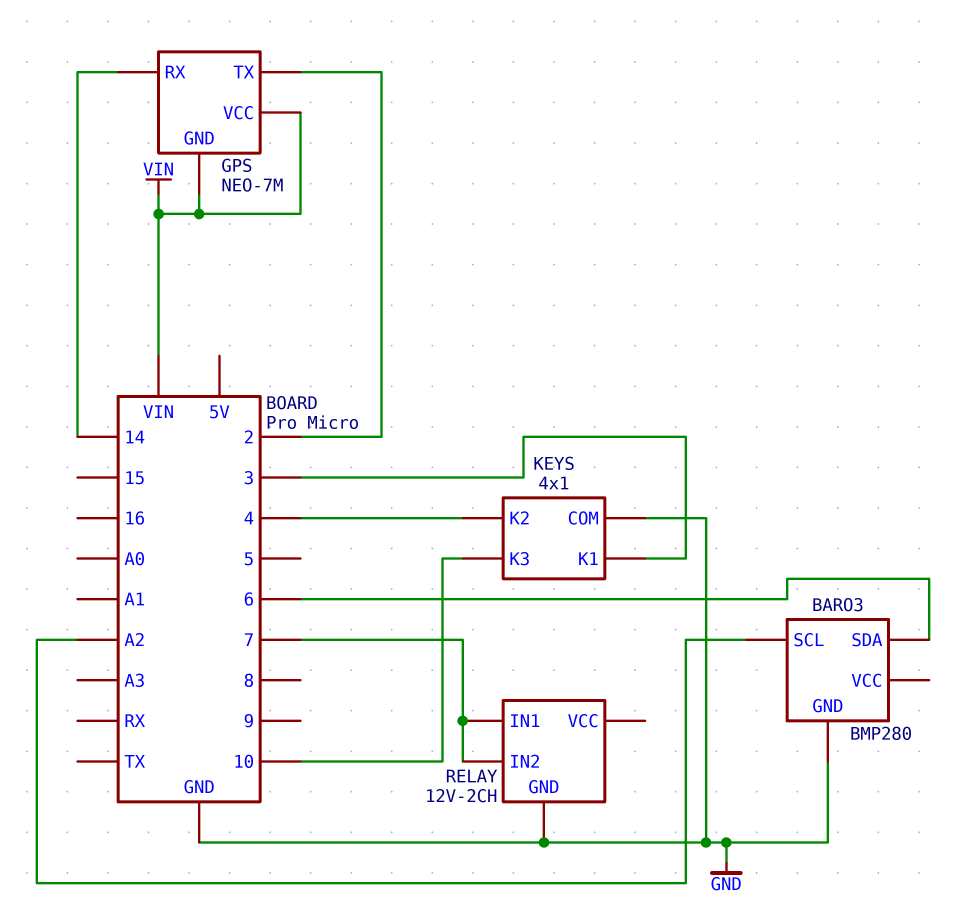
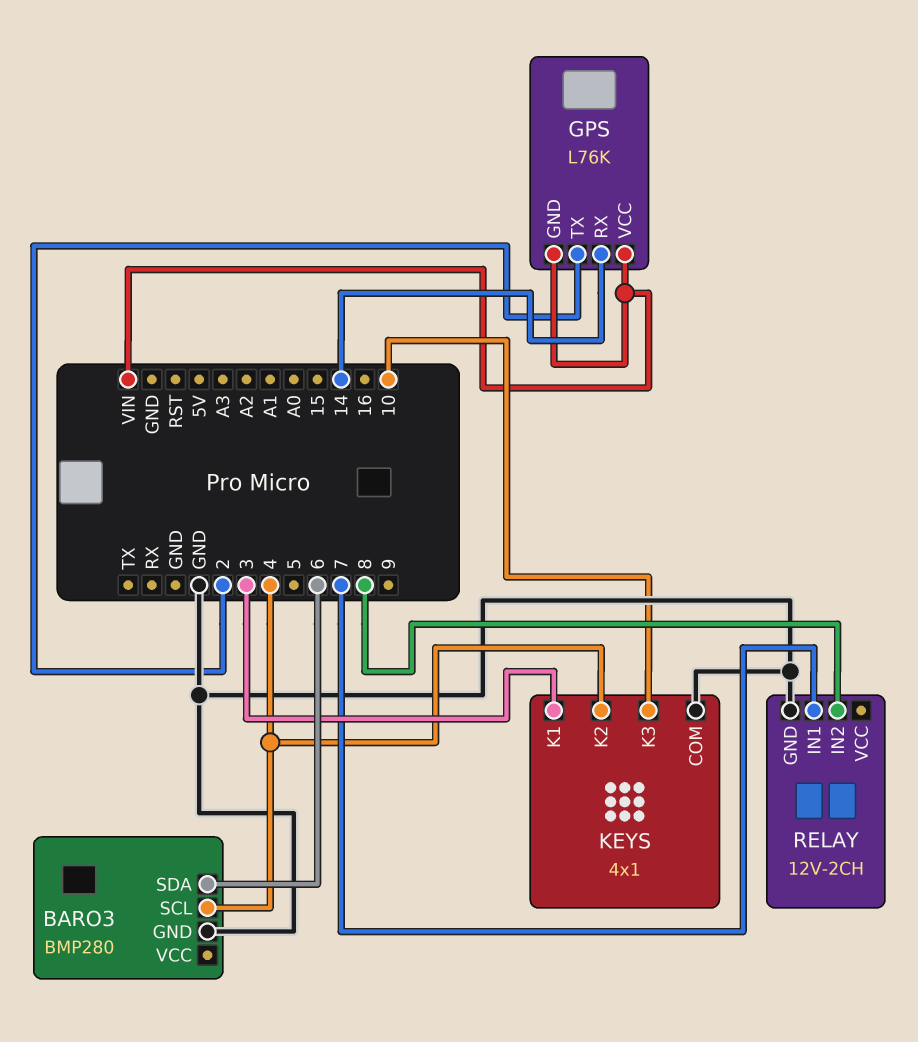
BARO3 pin SCL: A2 -> 4
GPS: NEO-7M -> L76K
RELAY pin IN2: 7 -> 8

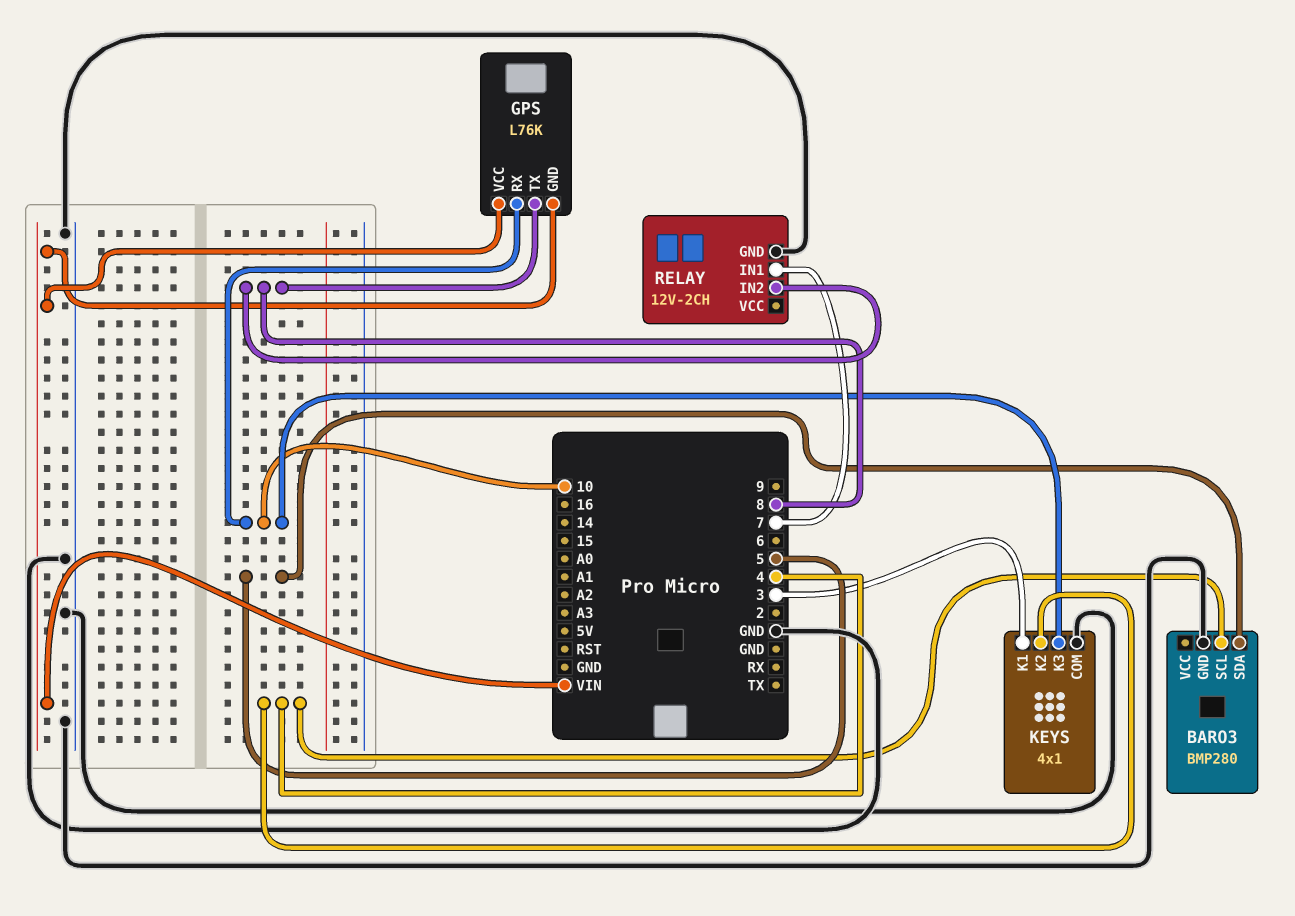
BARO3 pin SDA: 6 -> 5
GPS pin RX: 14 -> 10
GPS pin TX: 2 -> 8

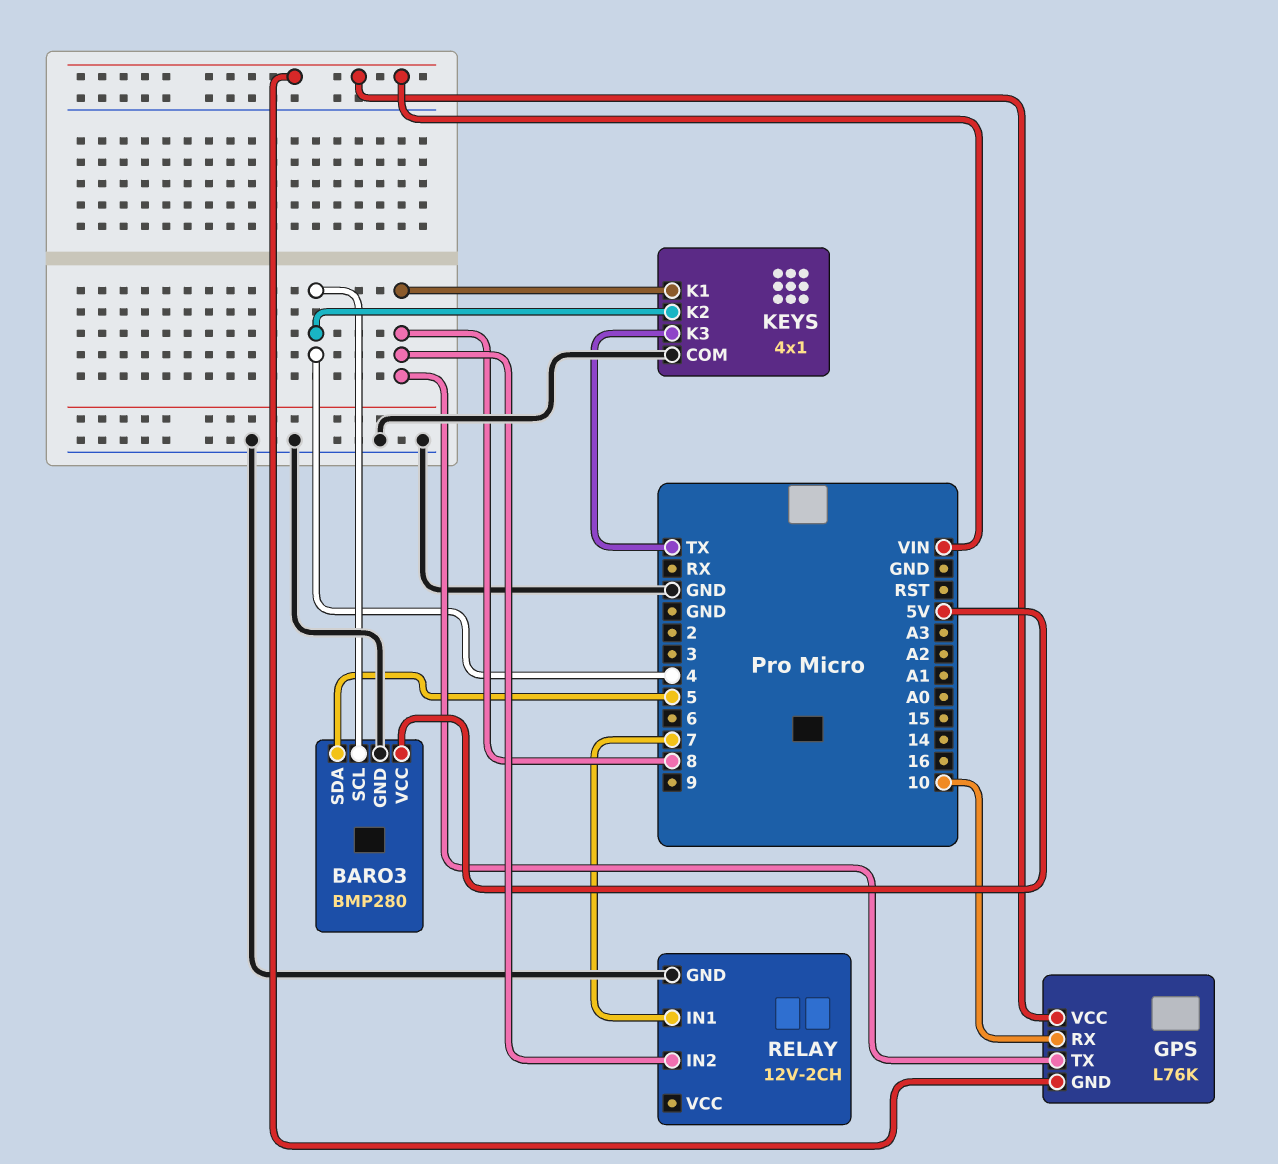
BARO3 pin VCC: none -> 5V
KEYS pin K1: 3 -> 8
KEYS pin K3: 10 -> TX

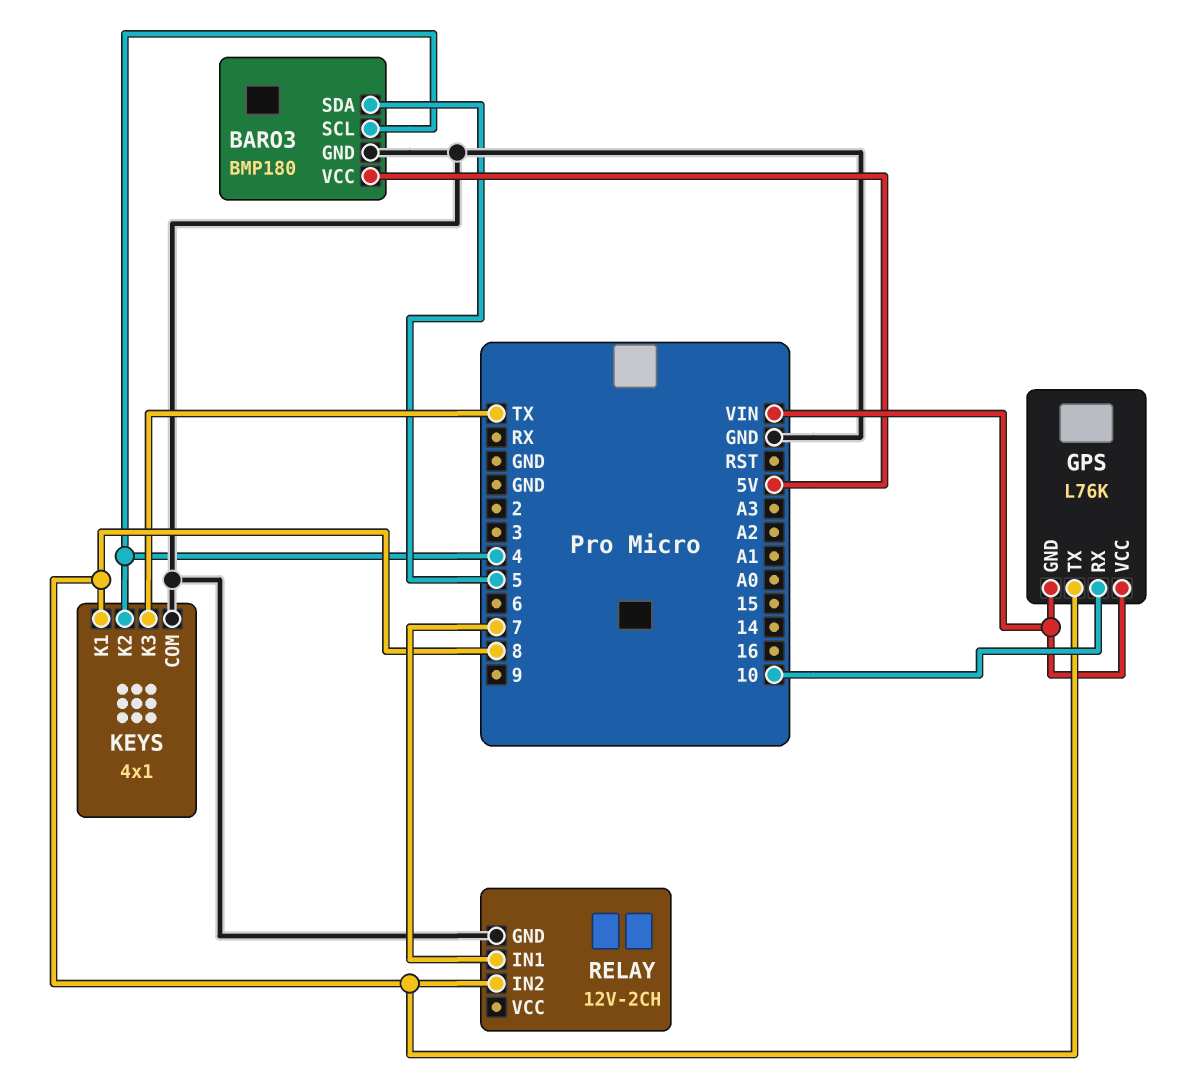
BARO3: BMP280 -> BMP180

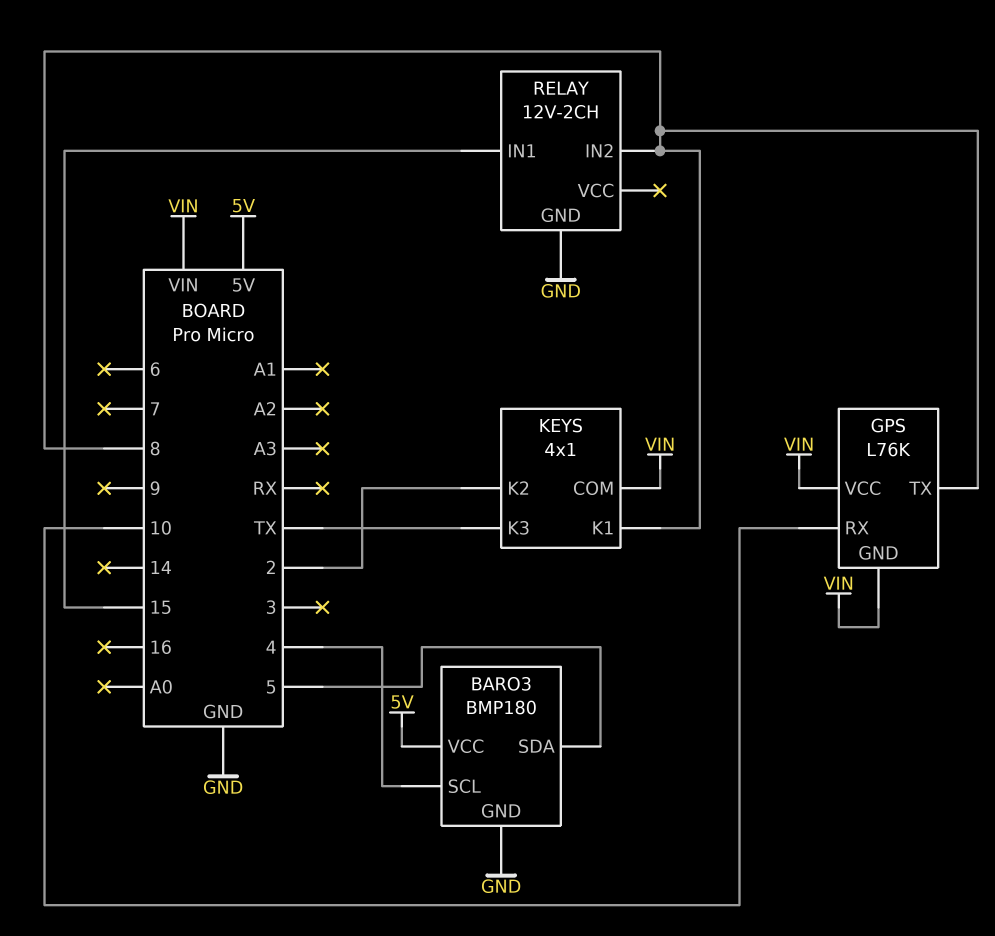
KEYS pin COM: GND -> VIN
KEYS pin K2: 4 -> 2
RELAY pin IN1: 7 -> 15

